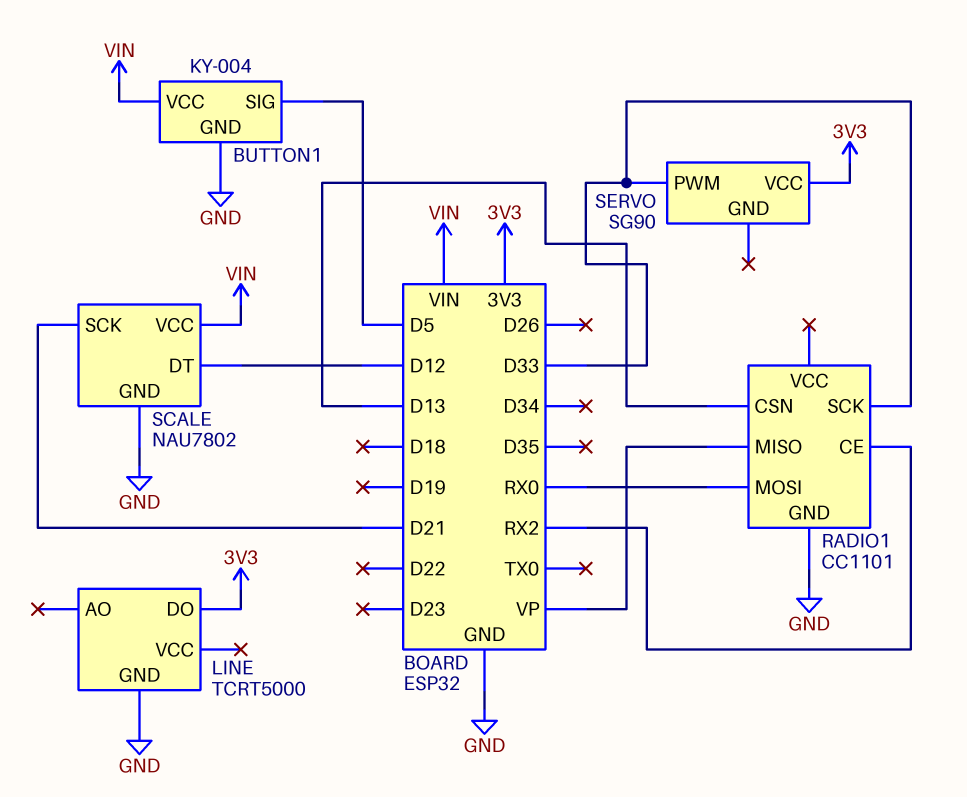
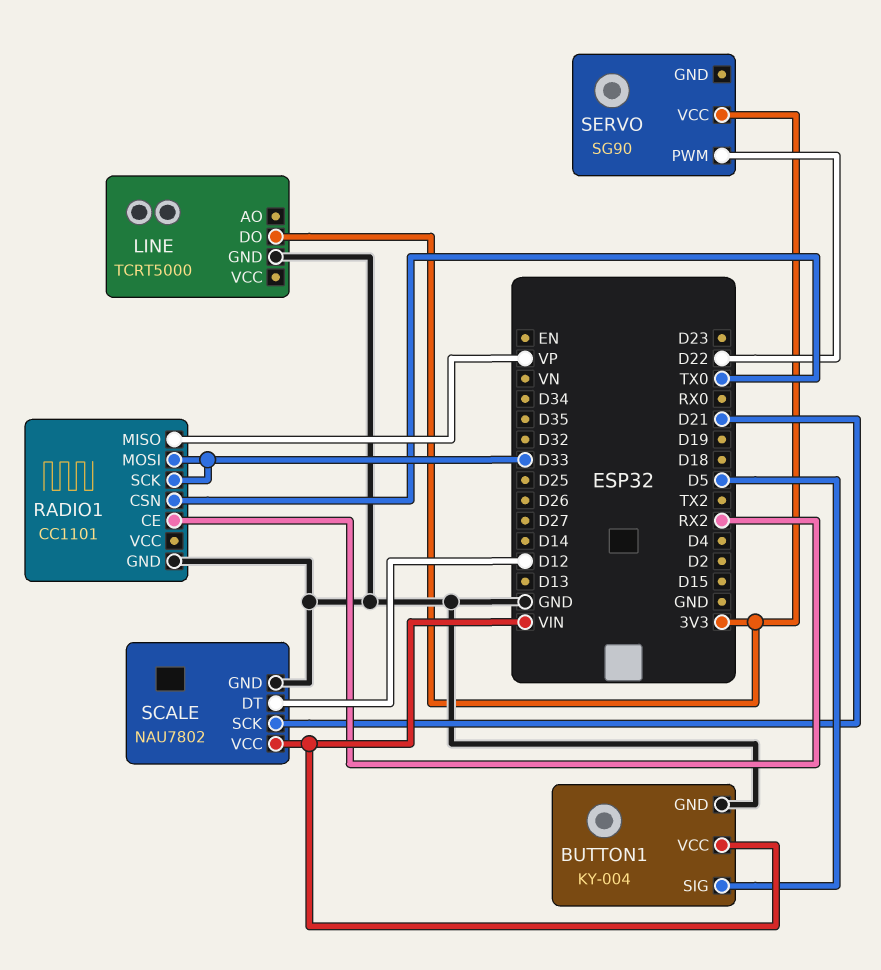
RADIO1 pin CSN: D13 -> TX0
RADIO1 pin MOSI: RX0 -> D33
SERVO pin PWM: D33 -> D22

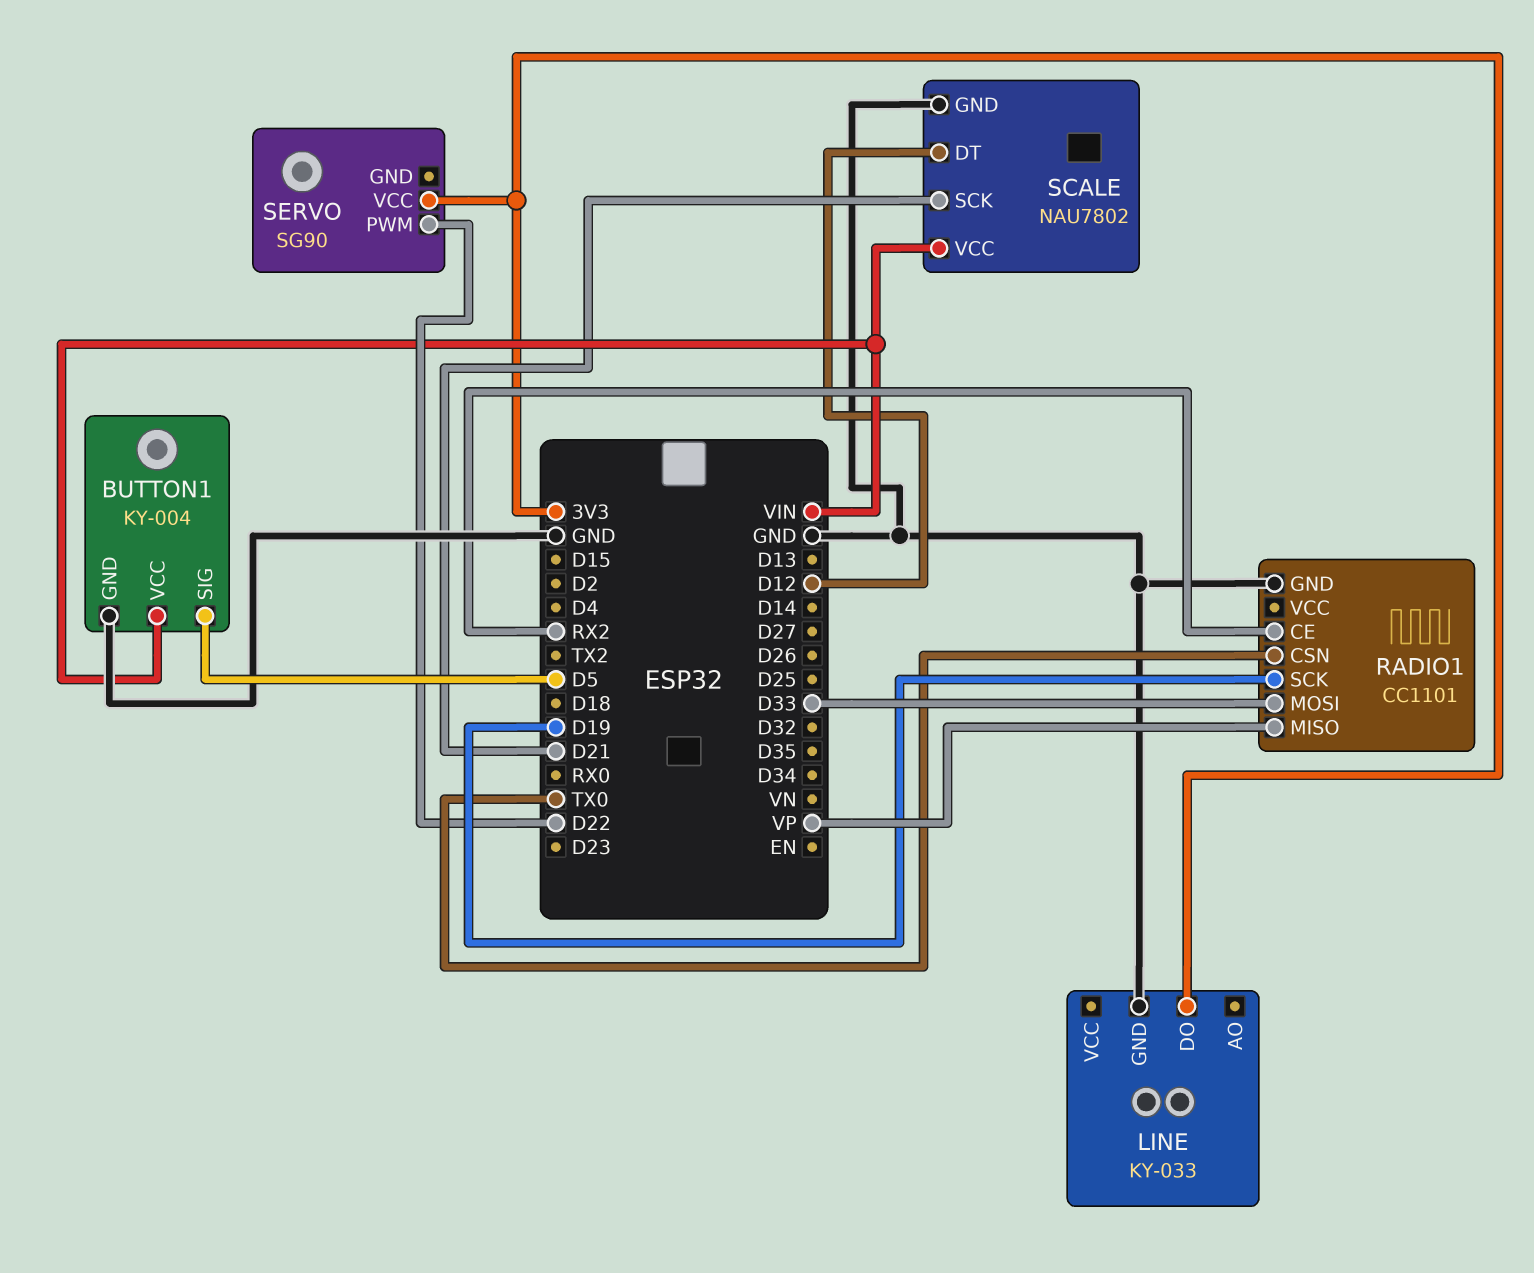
LINE: TCRT5000 -> KY-033
RADIO1 pin SCK: D33 -> D19

